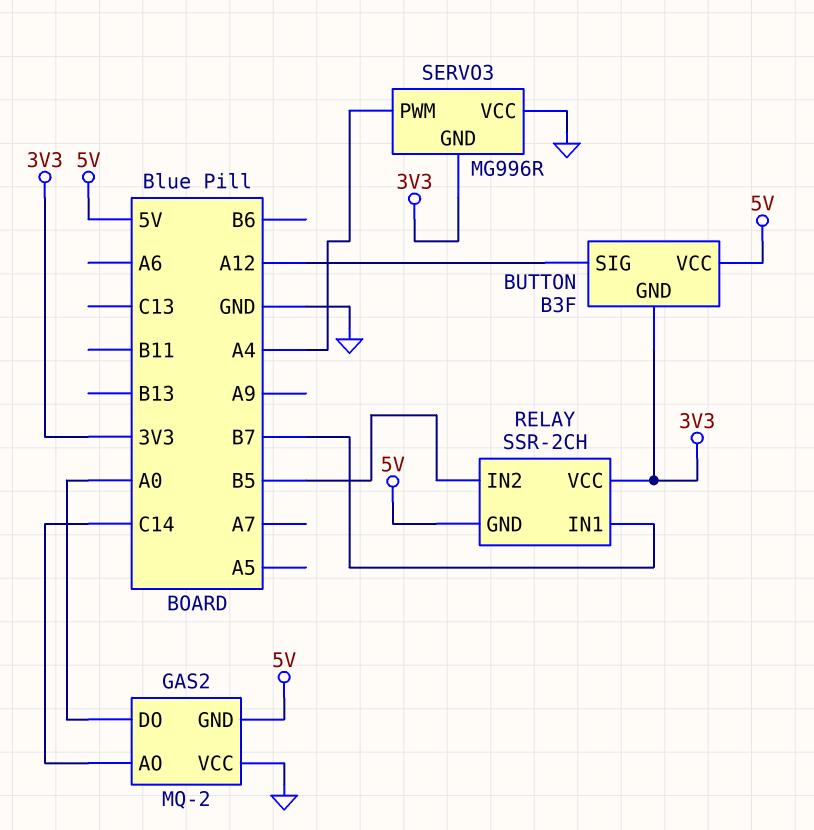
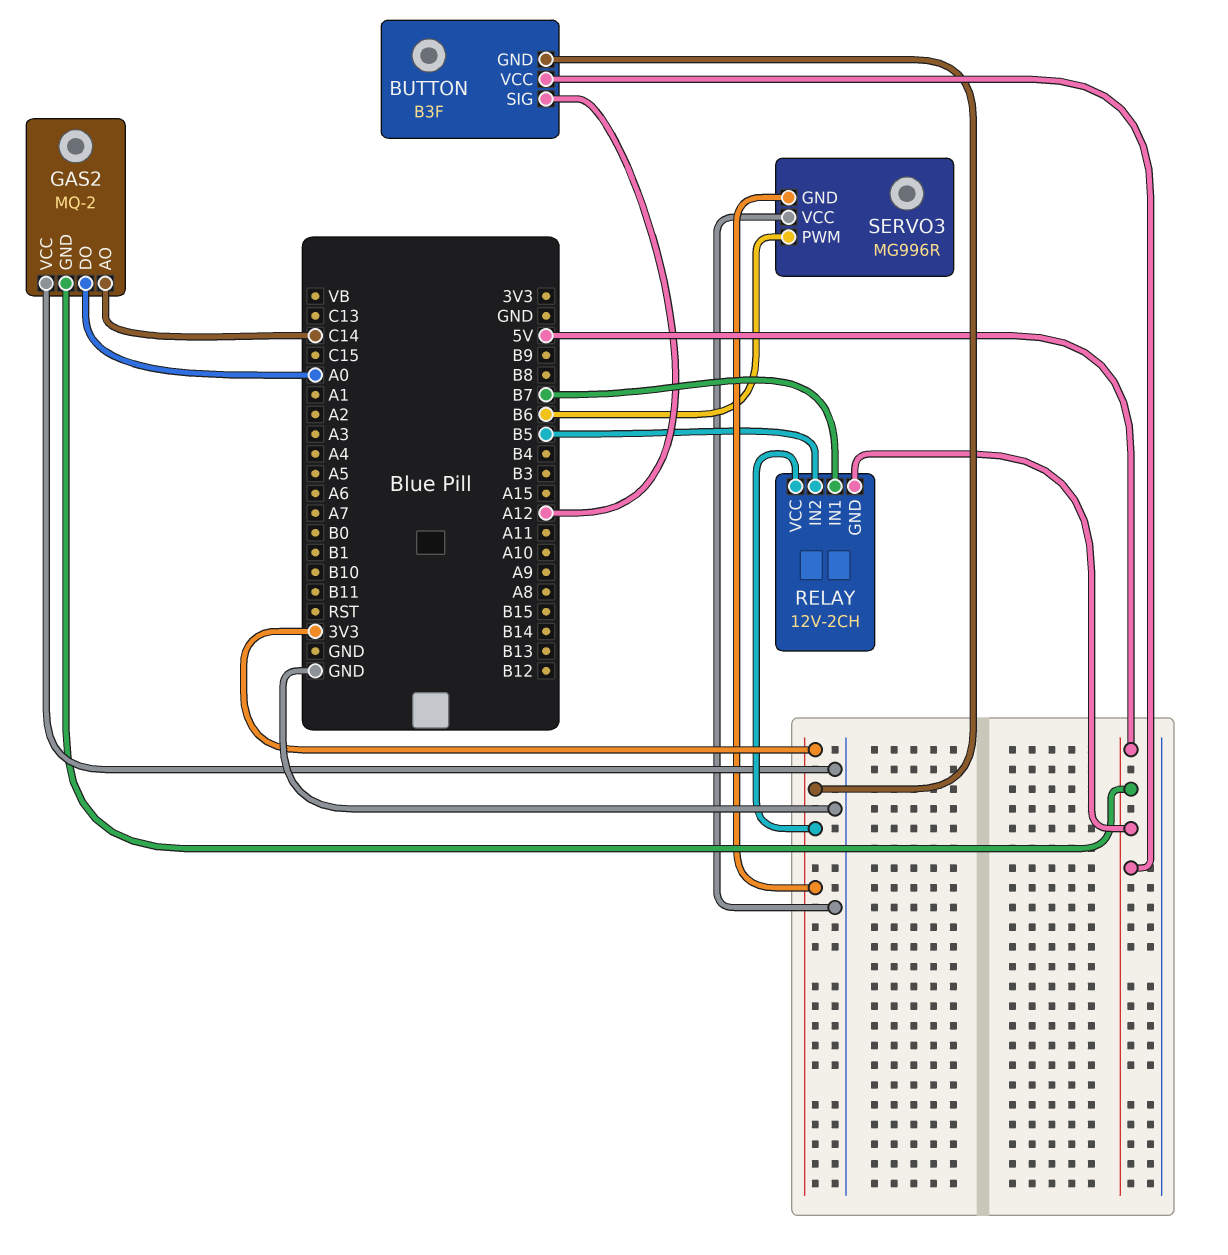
RELAY: SSR-2CH -> 12V-2CH
SERVO3 pin PWM: A4 -> B6

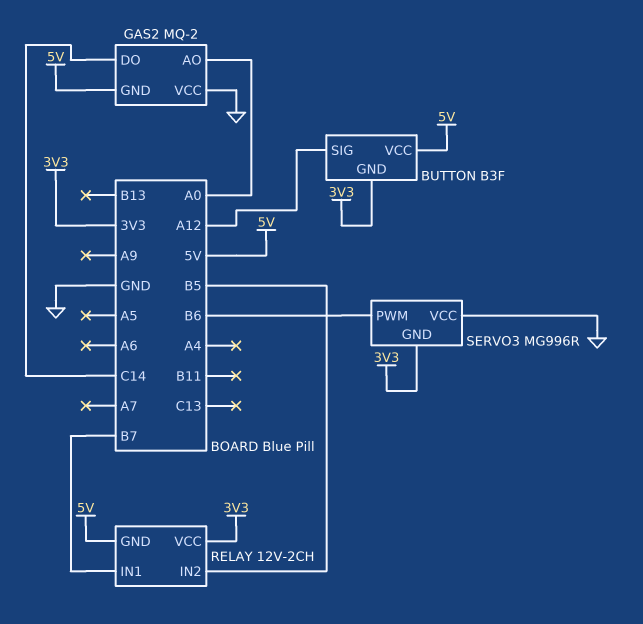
GAS2 pin AO: C14 -> A0
GAS2 pin DO: A0 -> C14

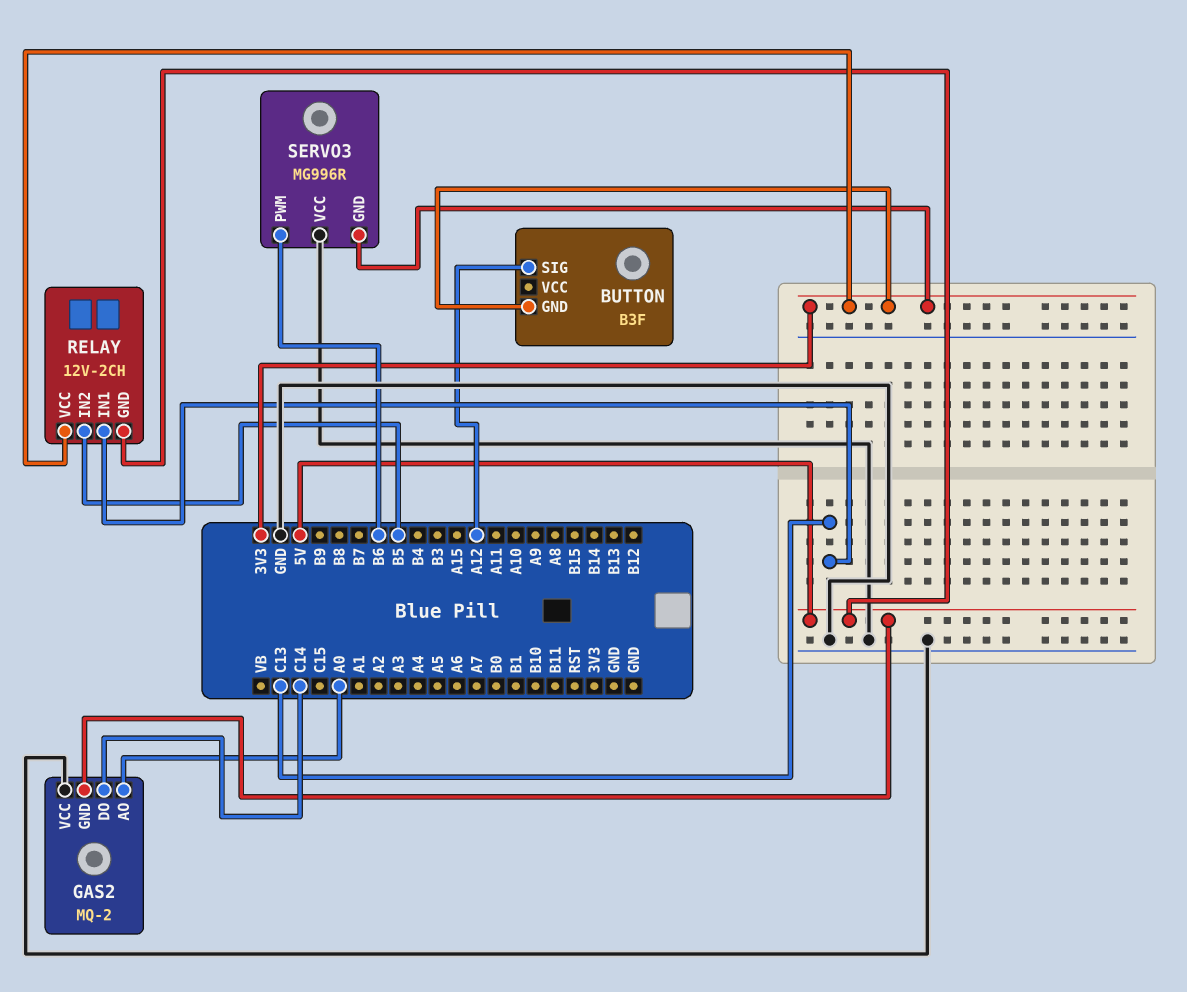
BUTTON pin VCC: 5V -> none
RELAY pin IN1: B7 -> C13

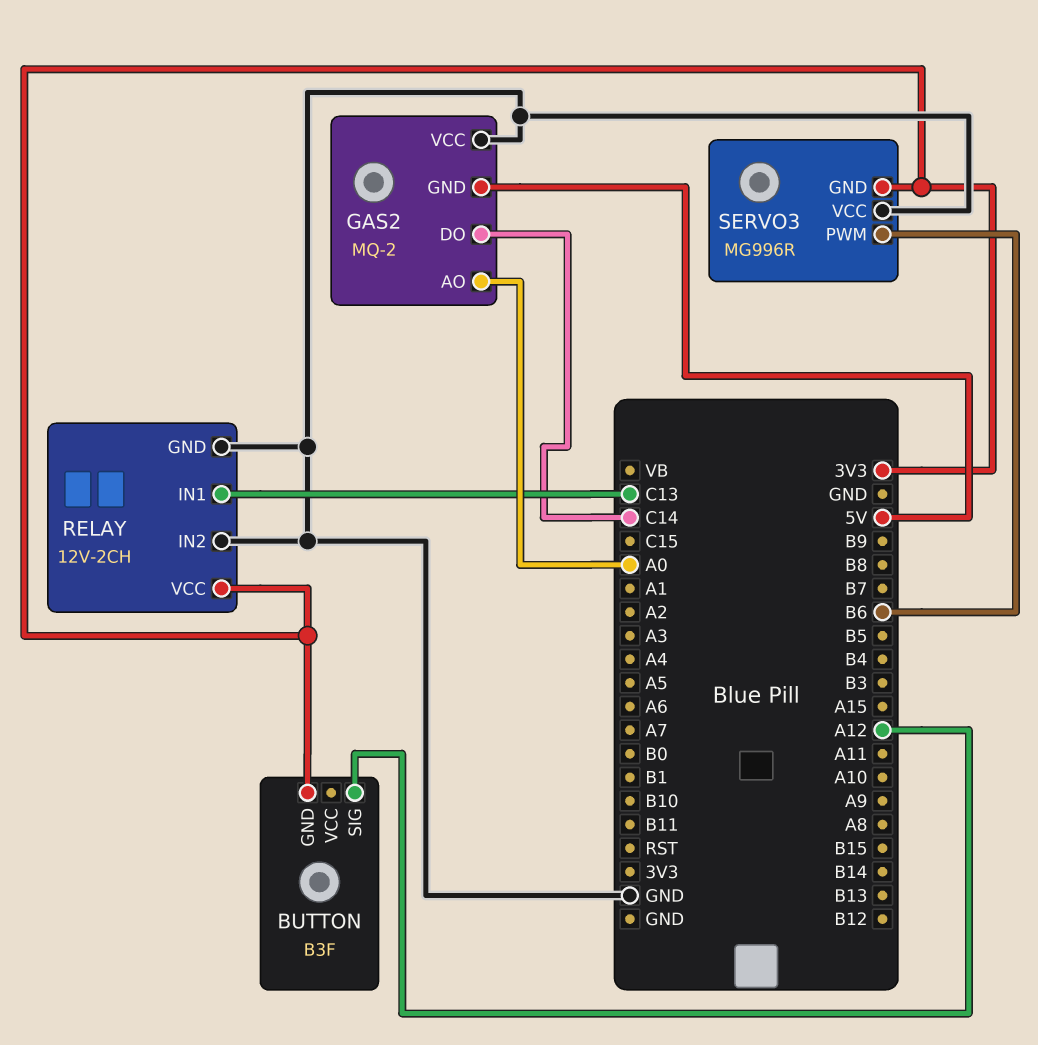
RELAY pin GND: 5V -> GND
RELAY pin IN2: B5 -> GND

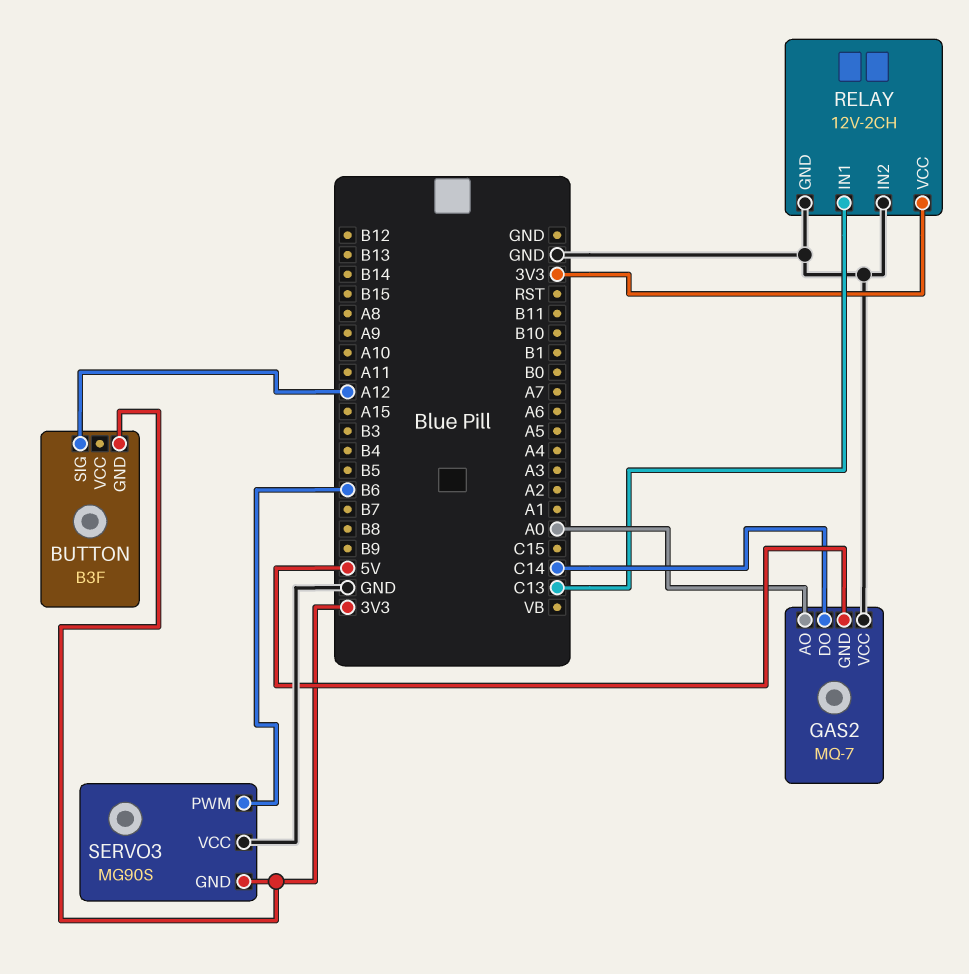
GAS2: MQ-2 -> MQ-7
SERVO3: MG996R -> MG90S

